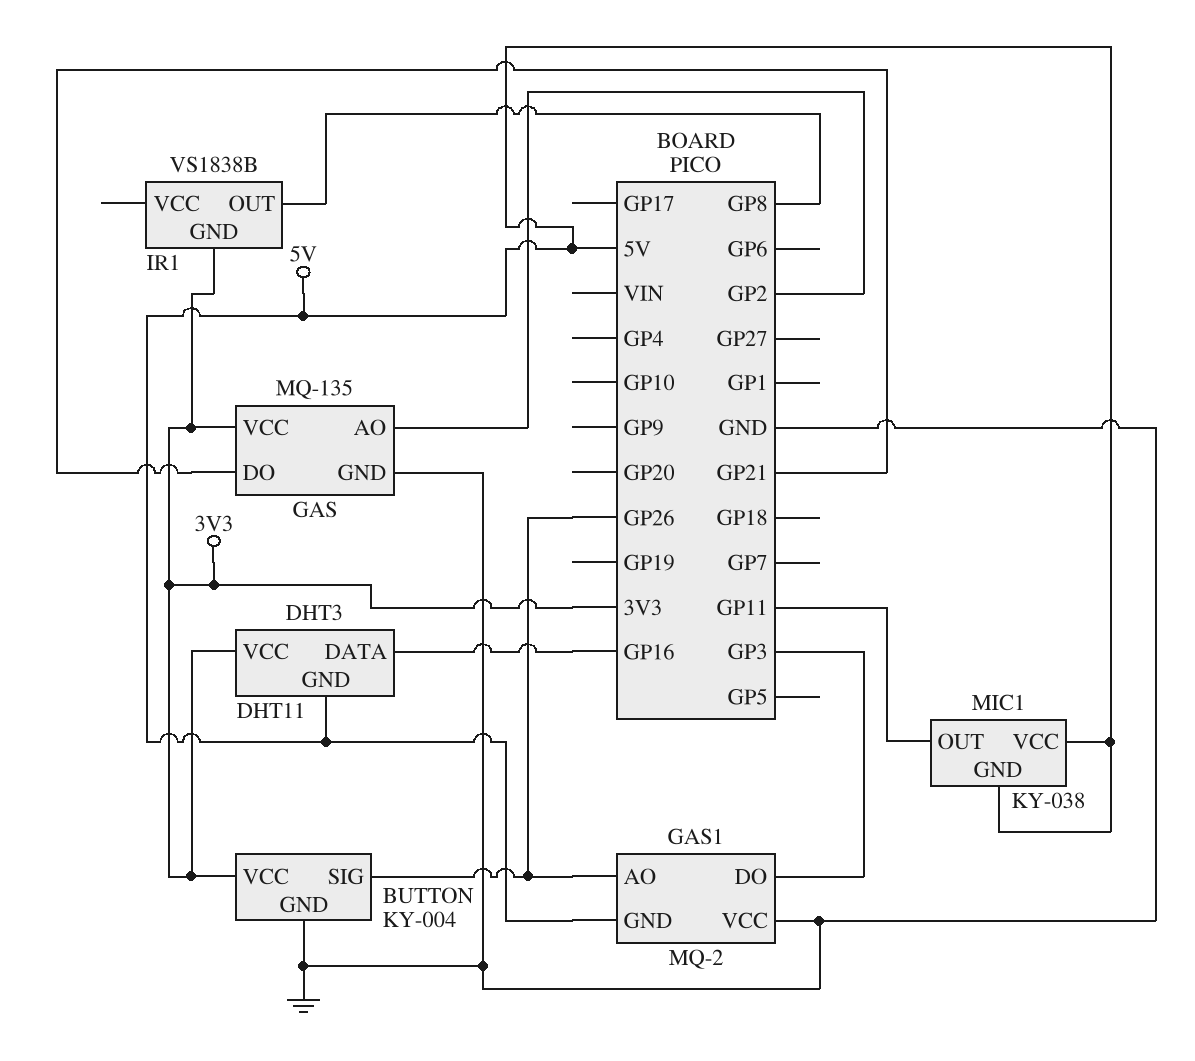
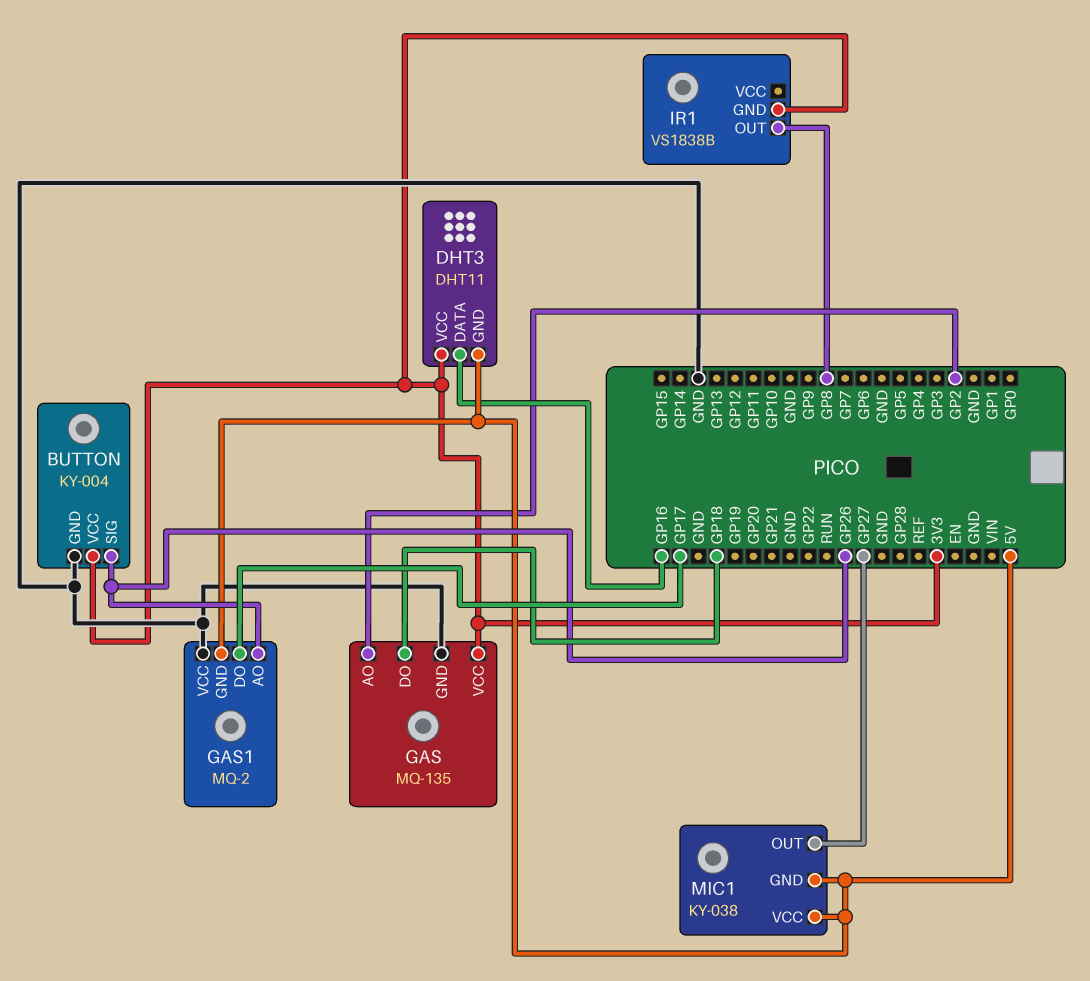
GAS pin DO: GP21 -> GP18
GAS1 pin DO: GP3 -> GP17
MIC1 pin OUT: GP11 -> GP27

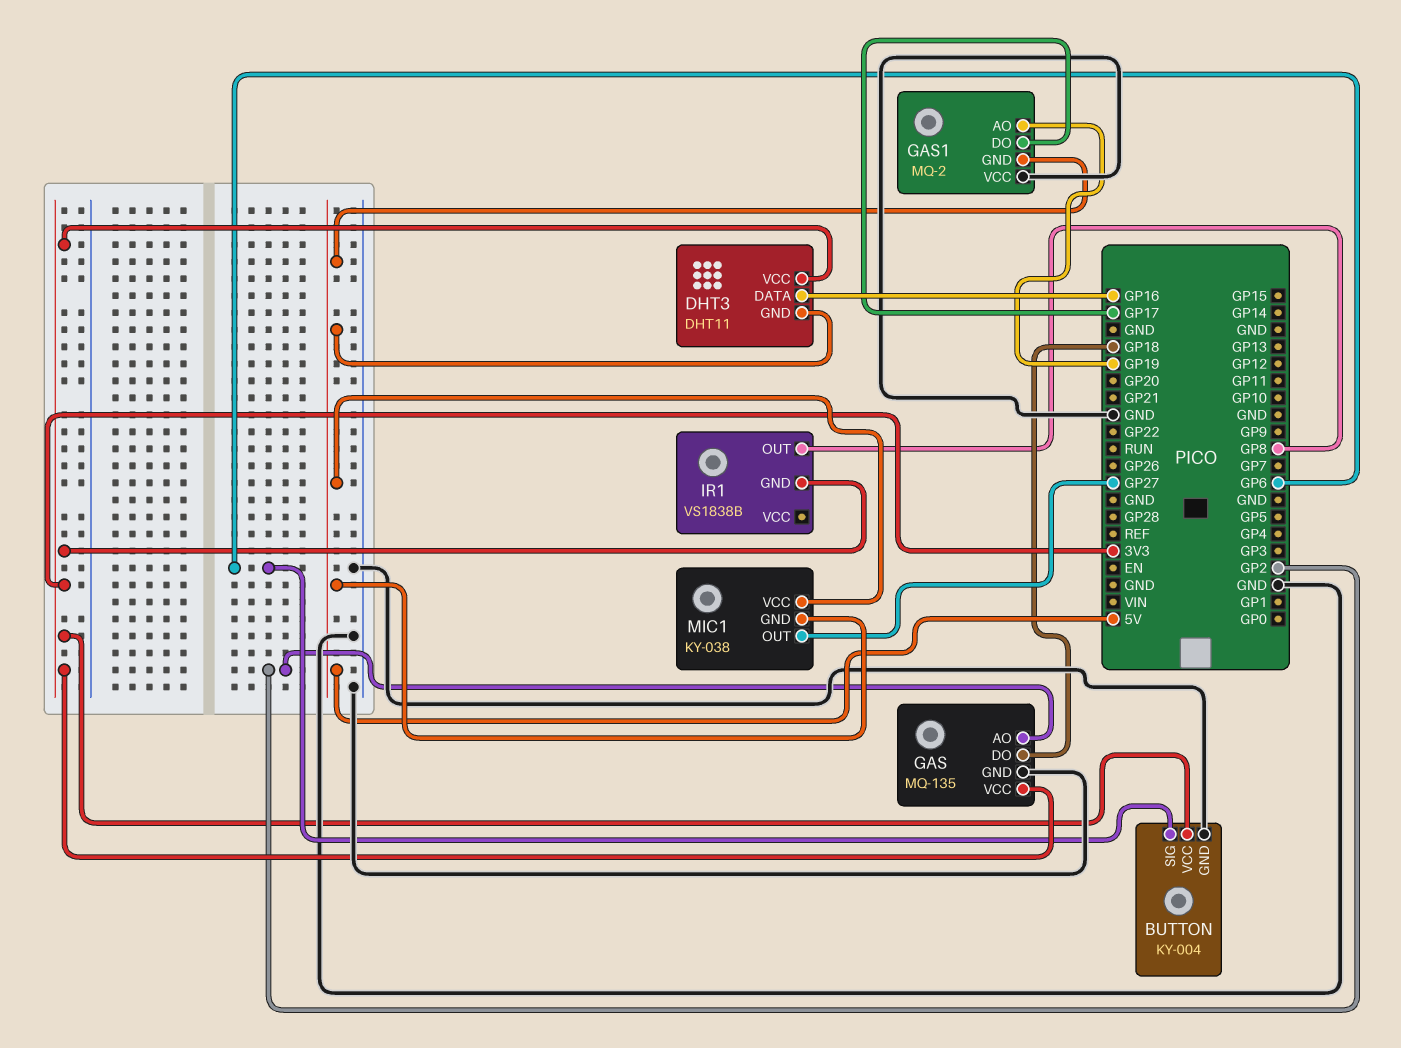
BUTTON pin SIG: GP26 -> GP6
GAS1 pin AO: GP26 -> GP19

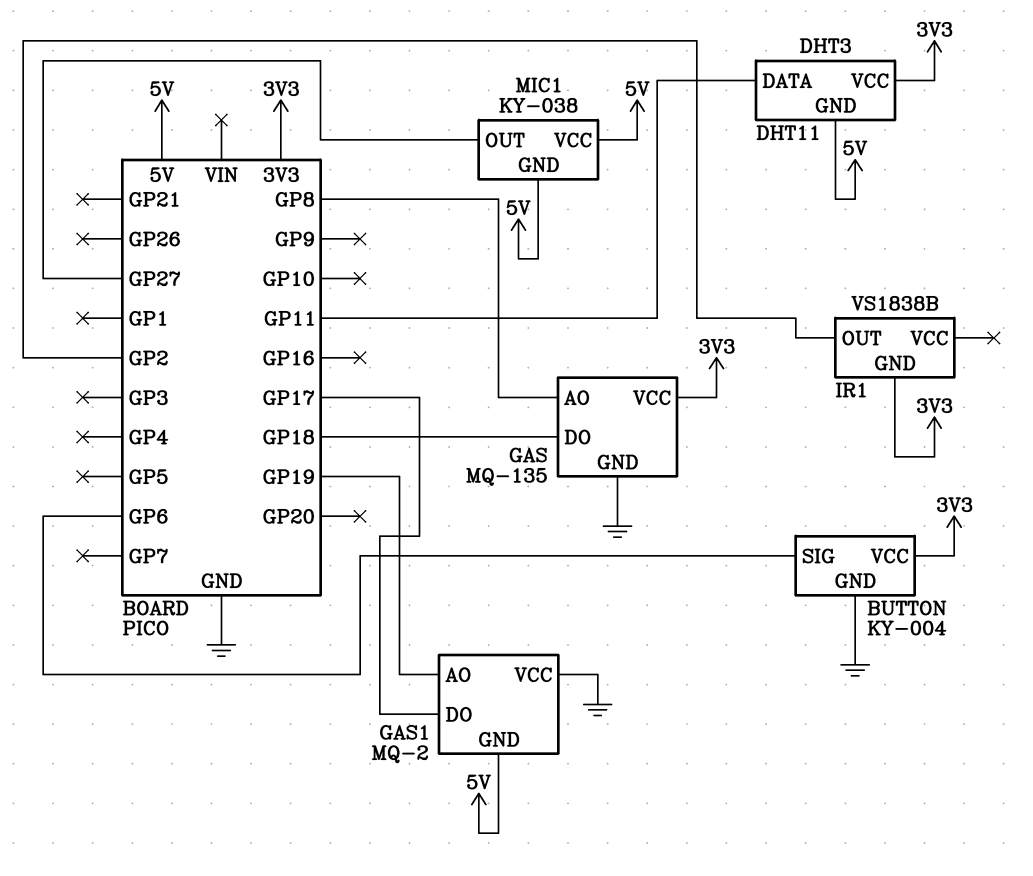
DHT3 pin DATA: GP16 -> GP11
GAS pin AO: GP2 -> GP8
IR1 pin OUT: GP8 -> GP2

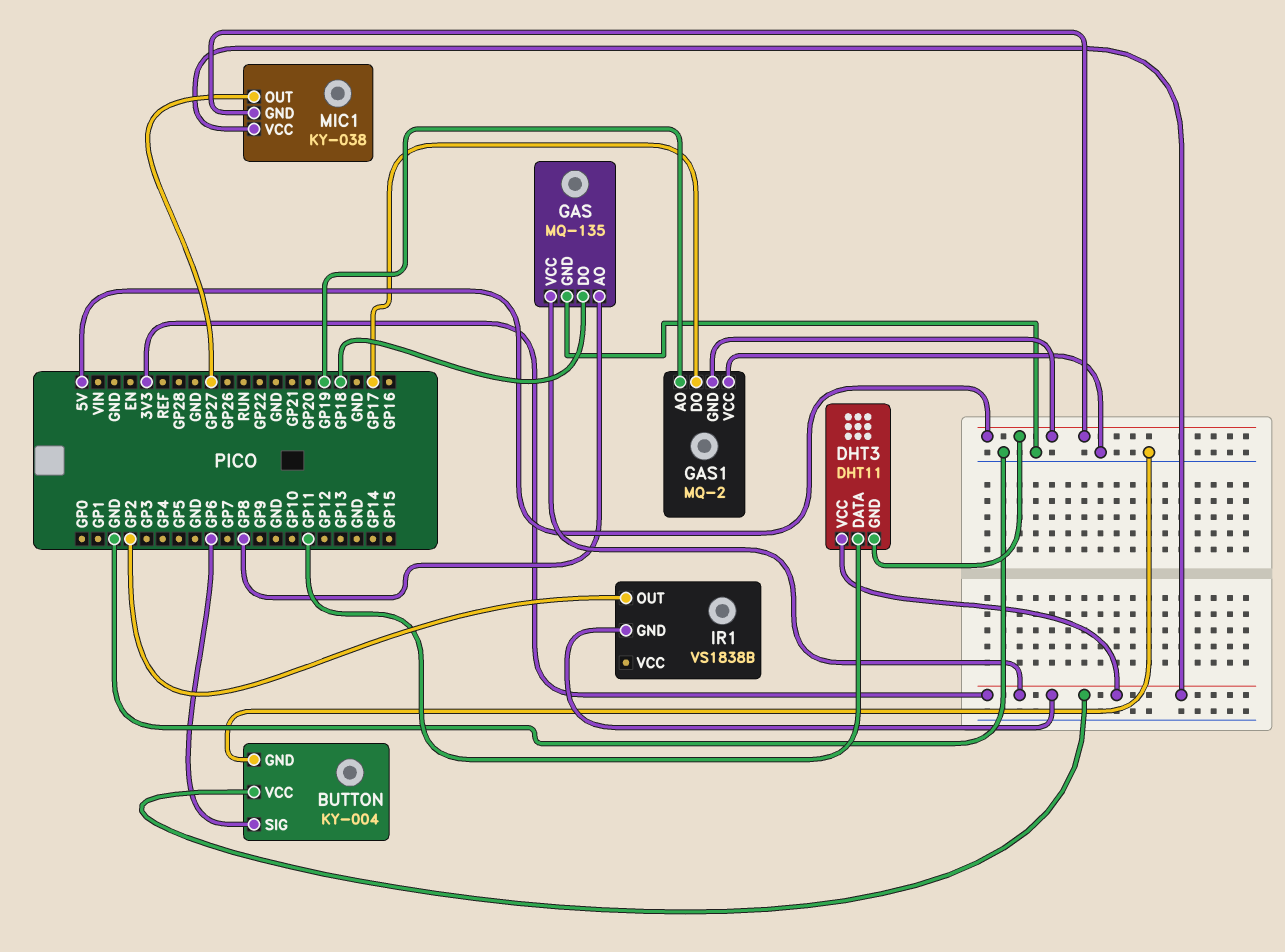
MIC1 pin VCC: 5V -> 3V3

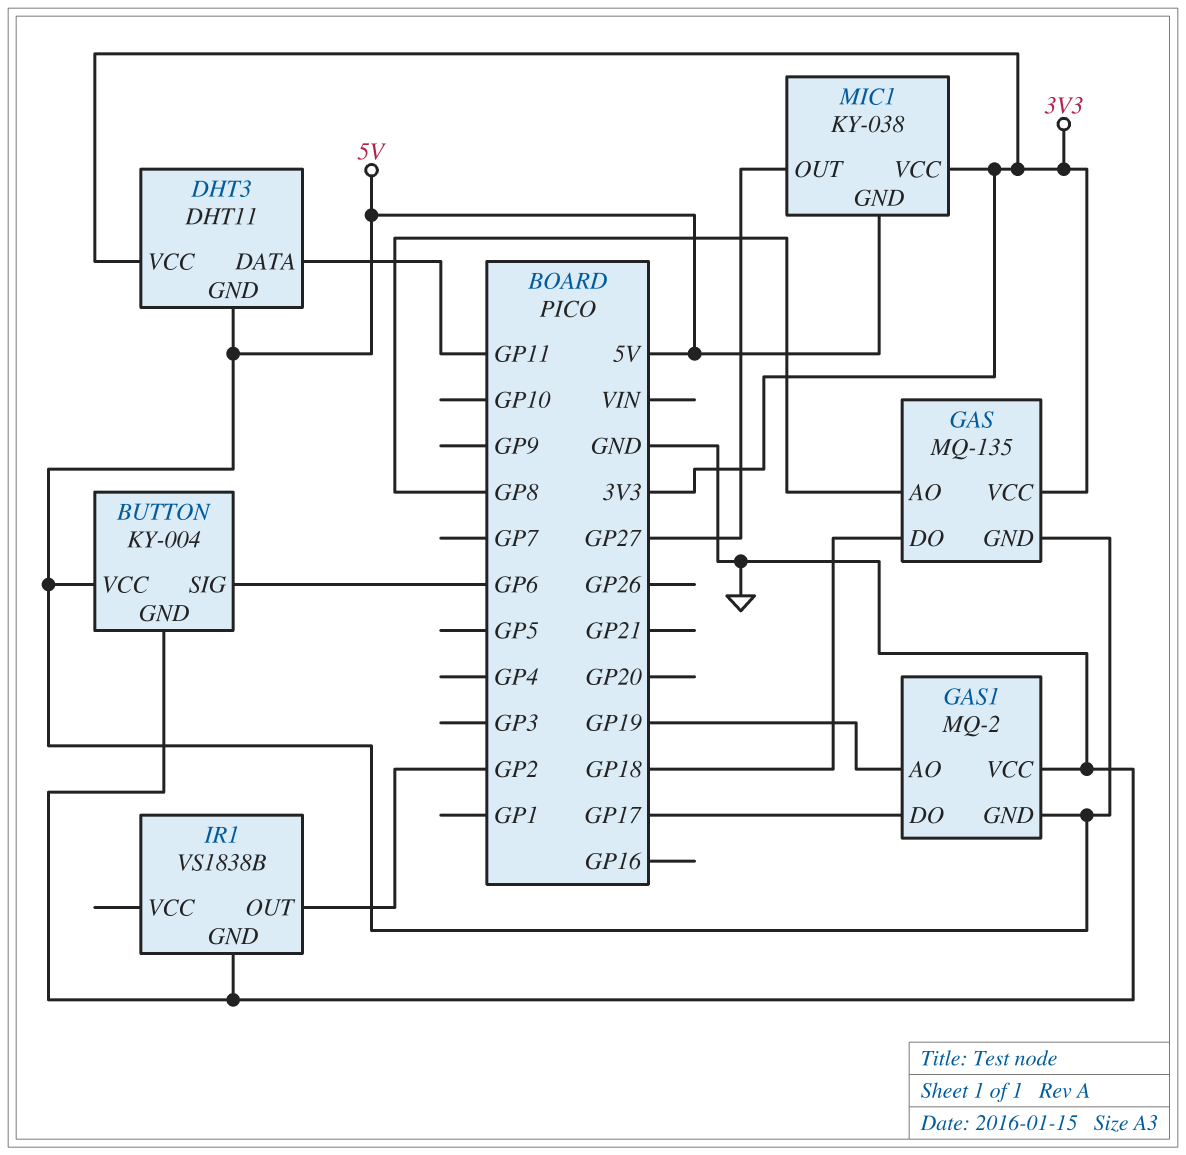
BUTTON pin VCC: 3V3 -> 5V
GAS pin GND: GND -> 5V
IR1 pin GND: 3V3 -> GND

